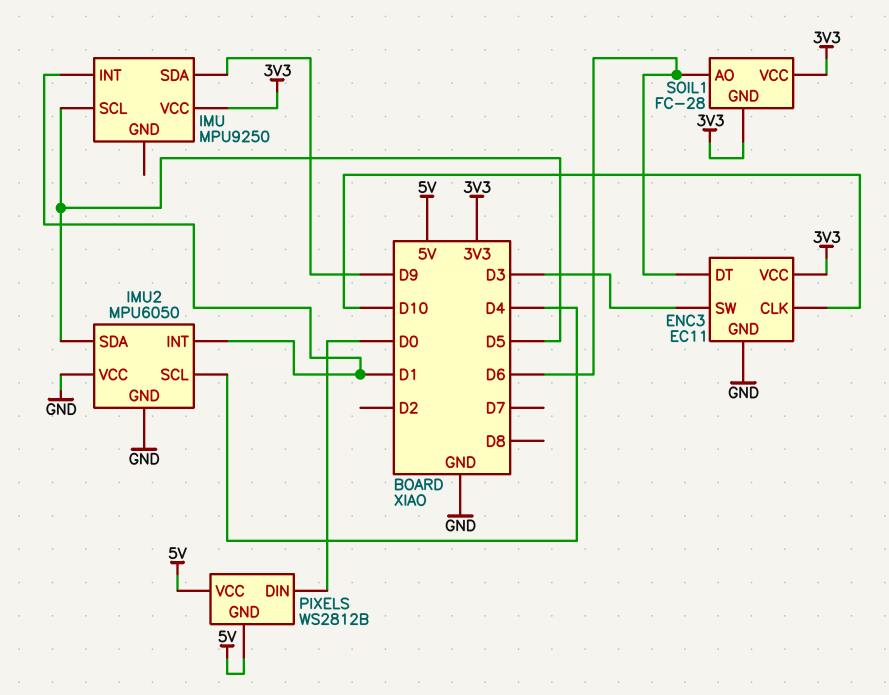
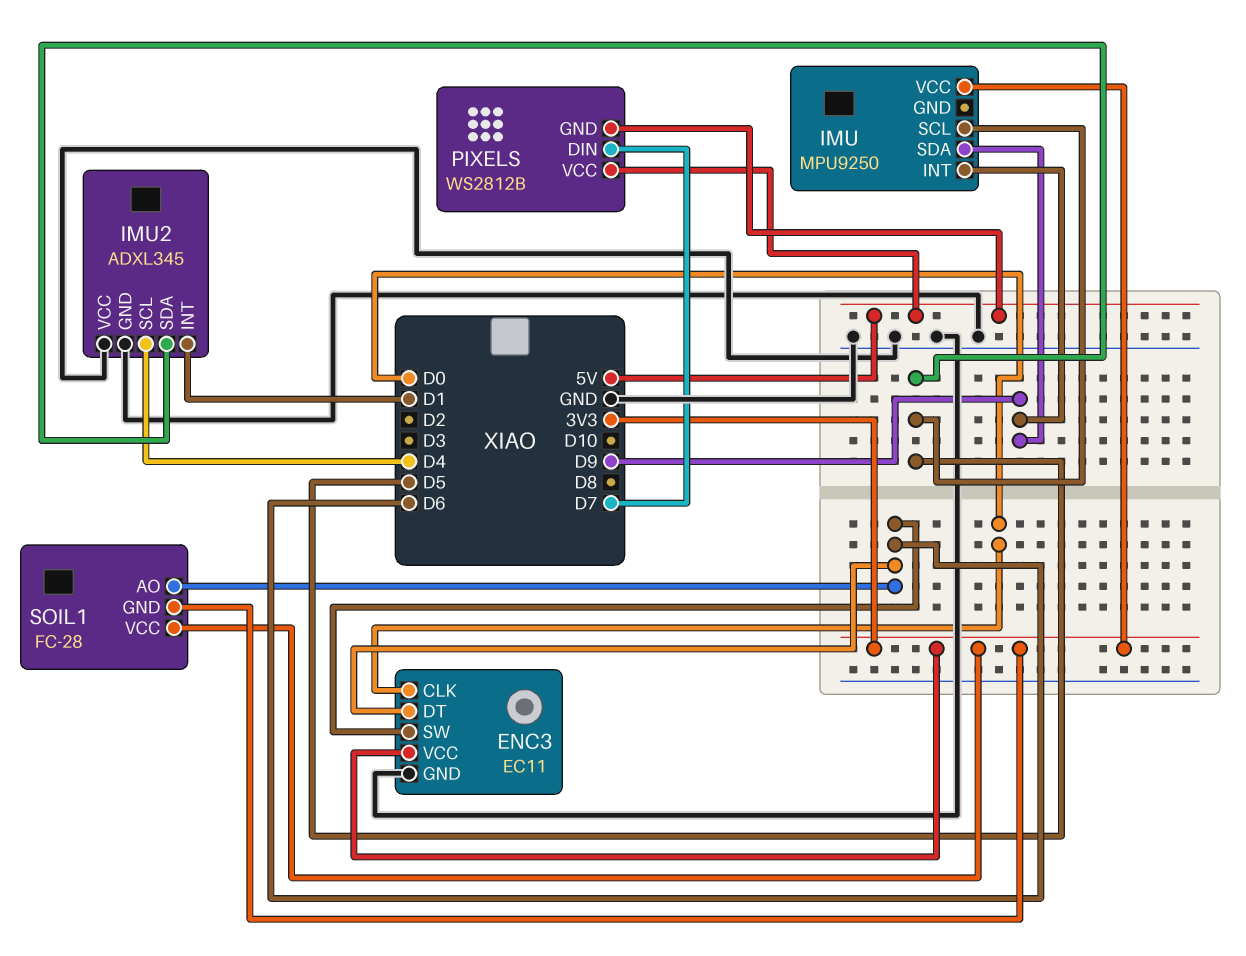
ENC3 pin CLK: D10 -> D0
ENC3 pin SW: D3 -> D6
IMU pin INT: D1 -> D9
IMU2: MPU6050 -> ADXL345
PIXELS pin DIN: D0 -> D7

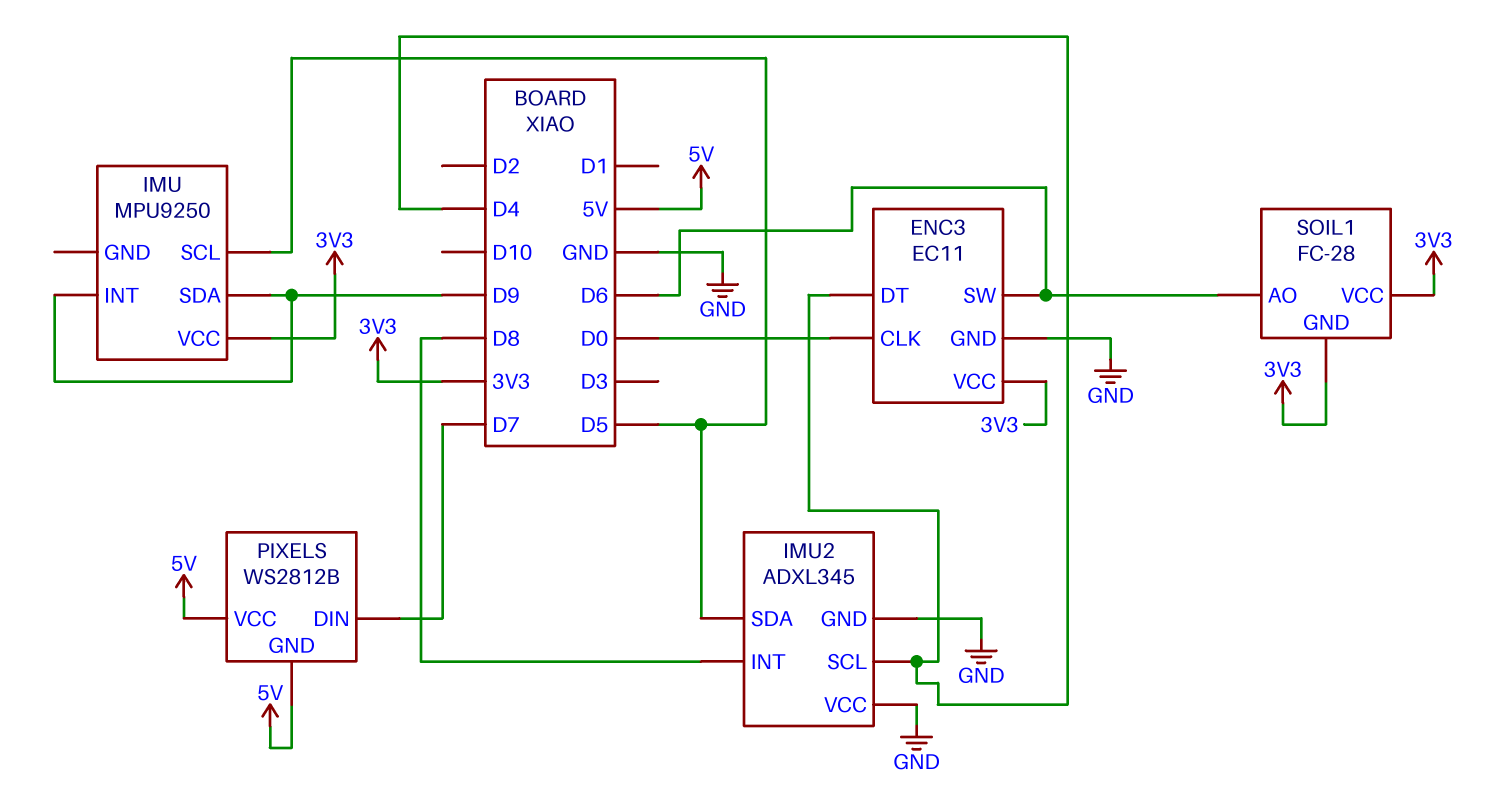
ENC3 pin DT: D6 -> D4
IMU2 pin INT: D1 -> D8

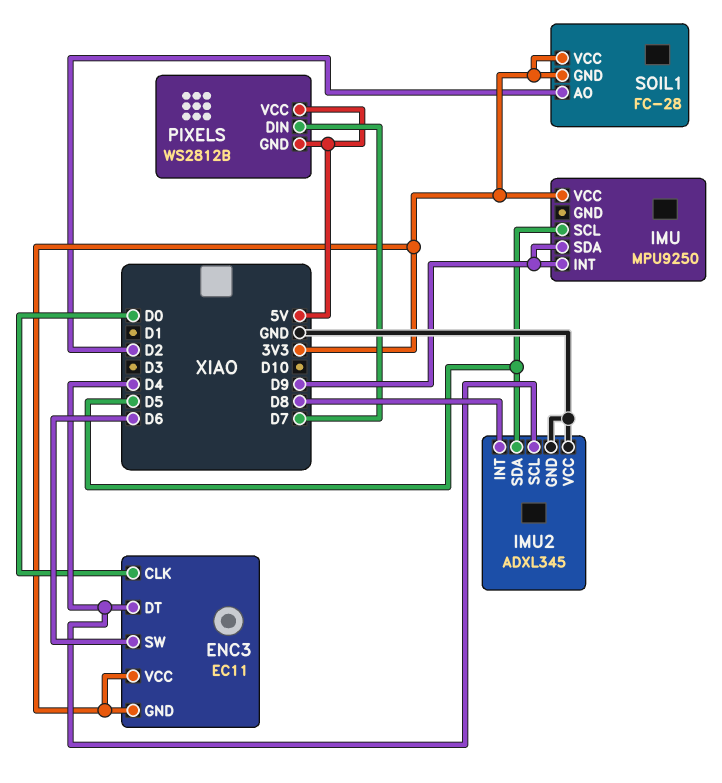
ENC3 pin GND: GND -> 3V3
SOIL1 pin AO: D6 -> D2

